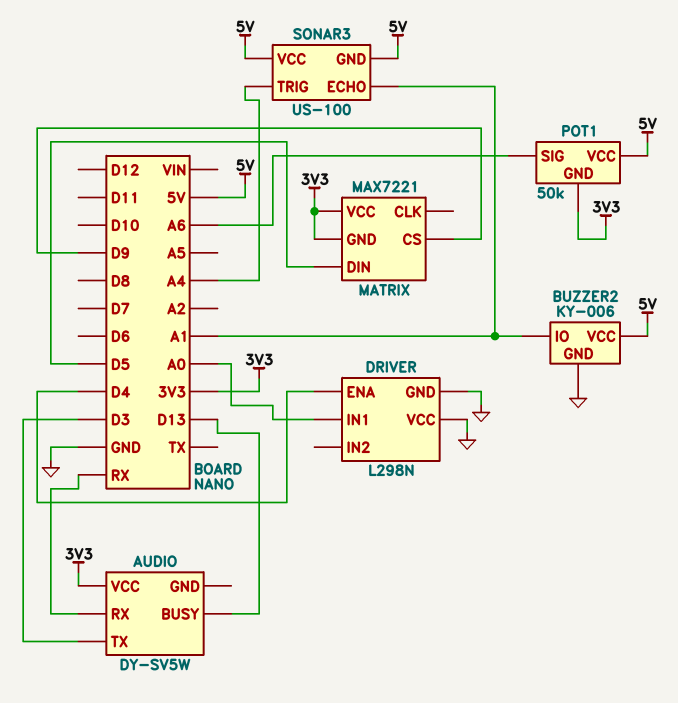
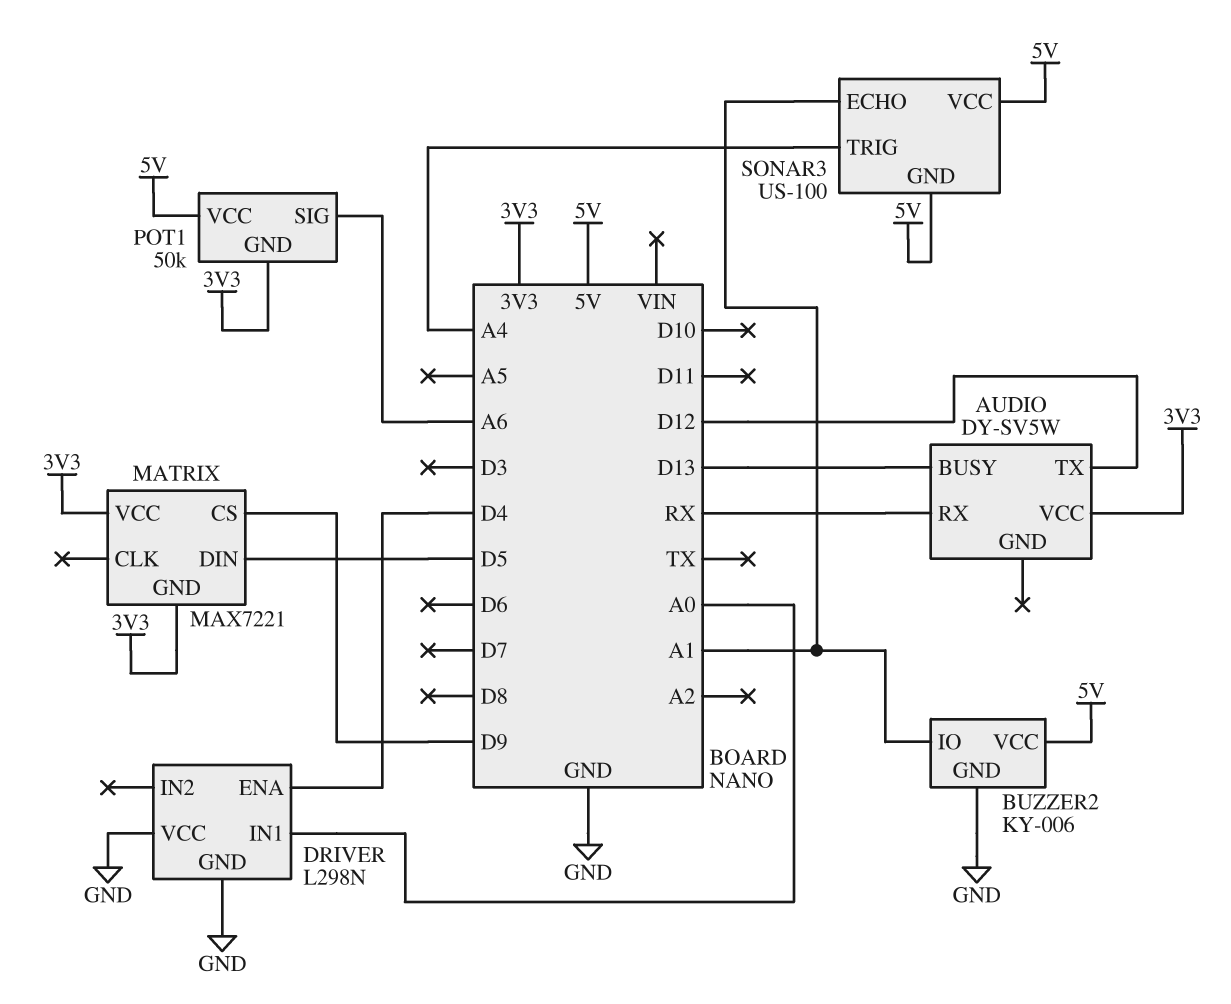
AUDIO pin TX: D3 -> D12

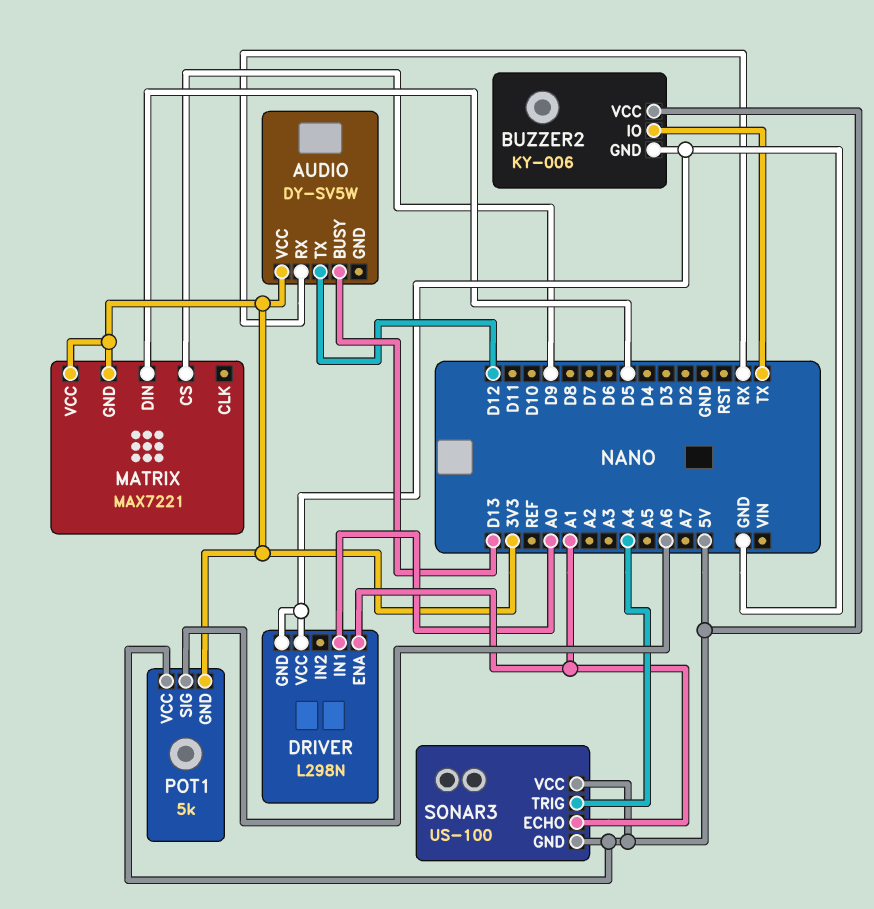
BUZZER2 pin IO: A1 -> TX
DRIVER pin ENA: D4 -> A1
POT1: 50k -> 5k

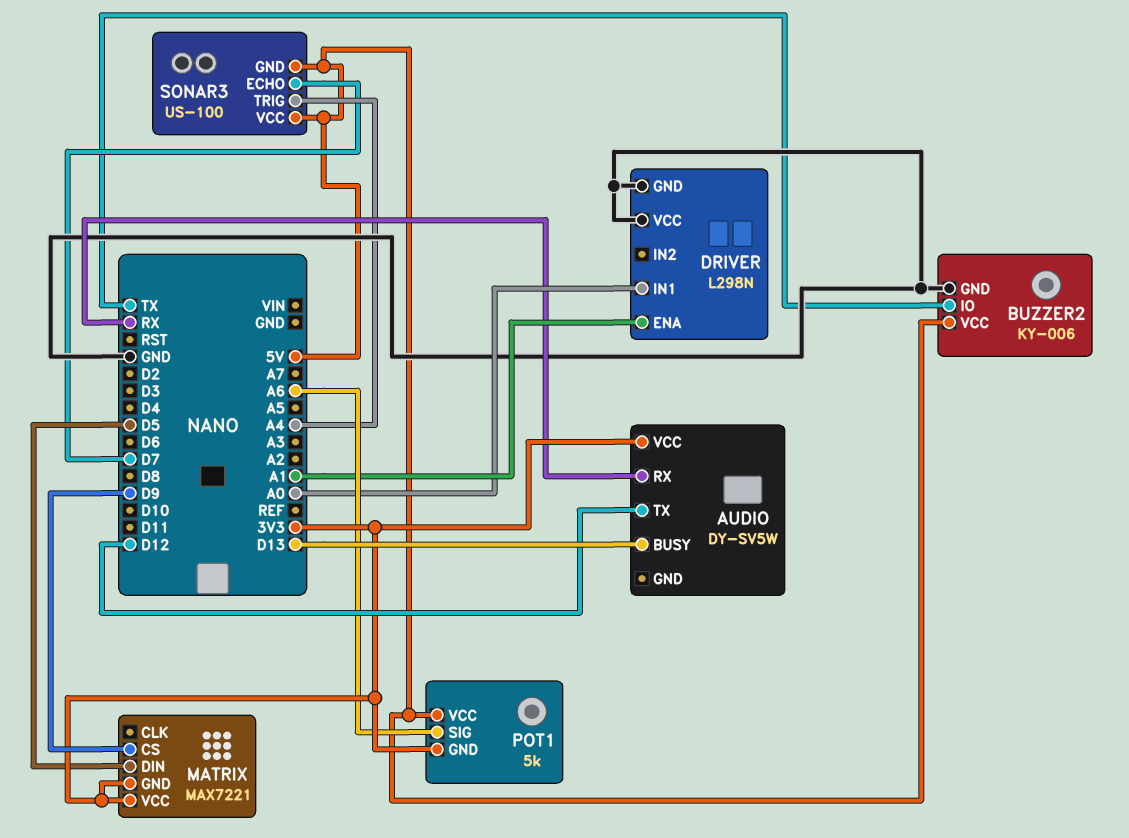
SONAR3 pin ECHO: A1 -> D7

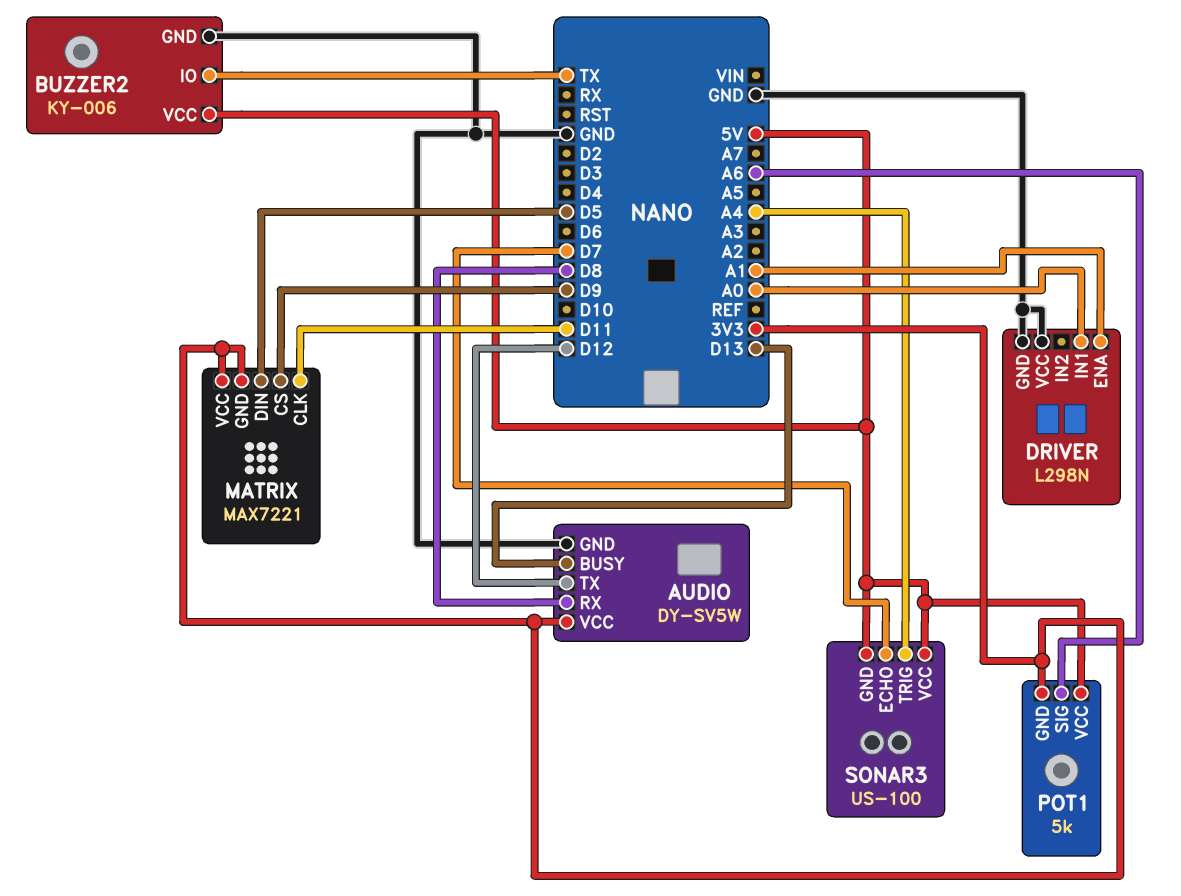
AUDIO pin GND: none -> GND
AUDIO pin RX: RX -> D8
MATRIX pin CLK: none -> D11

